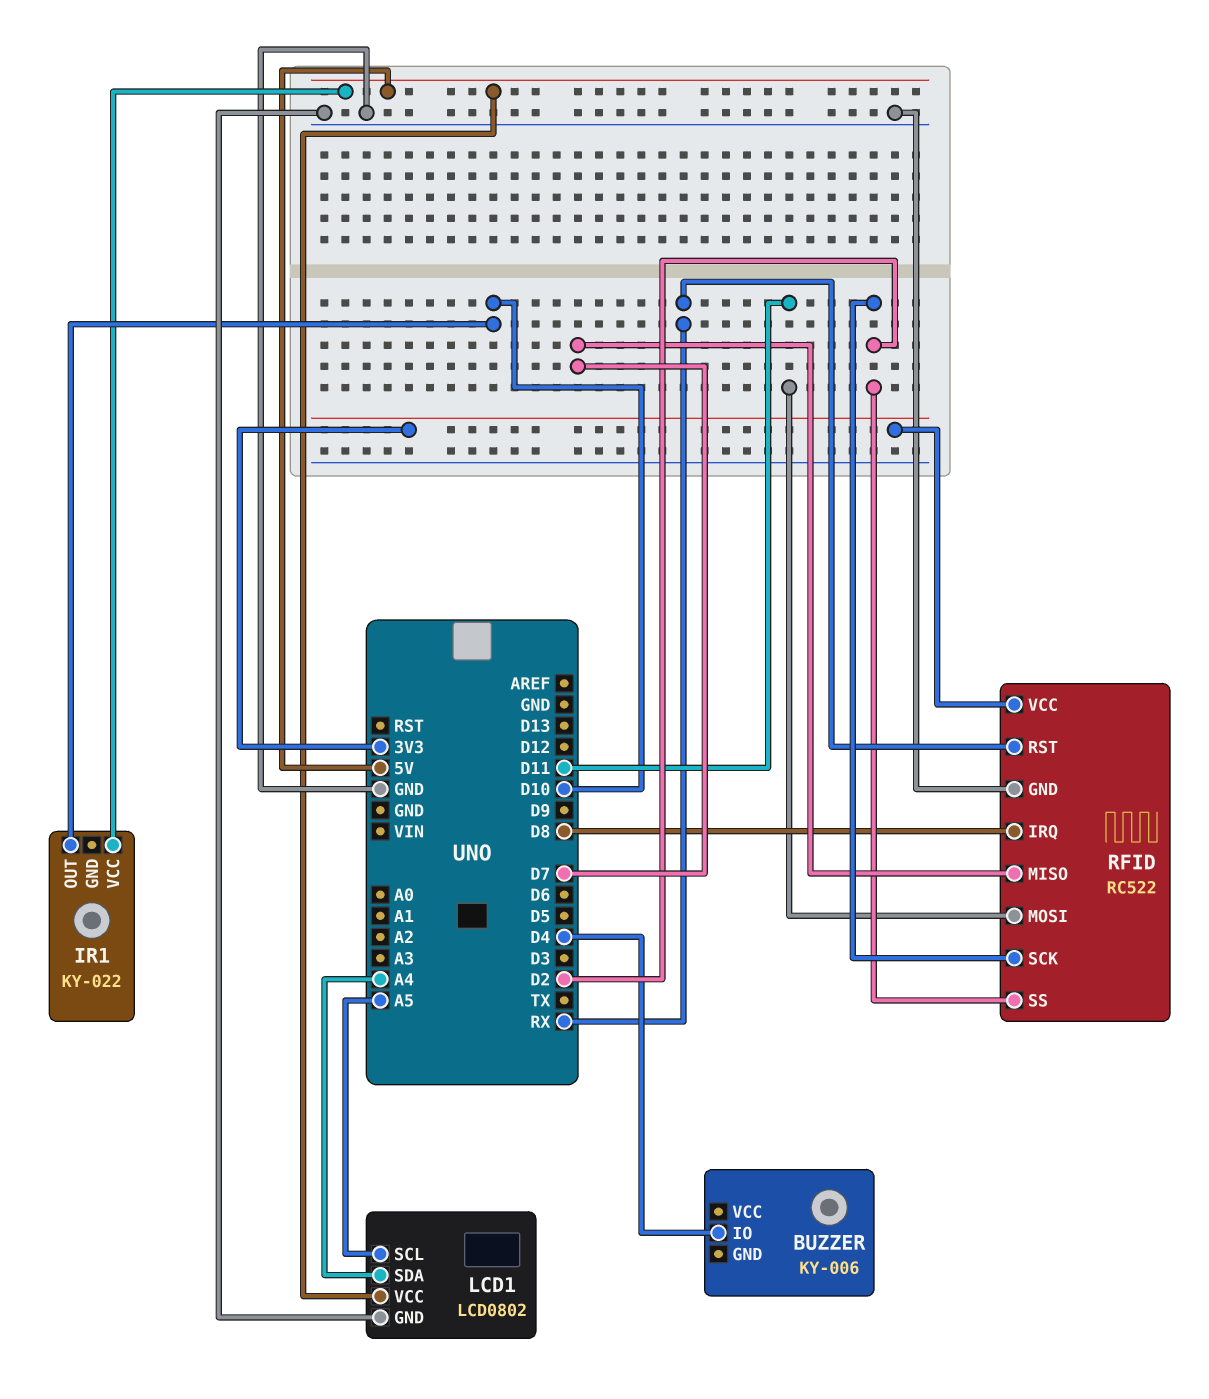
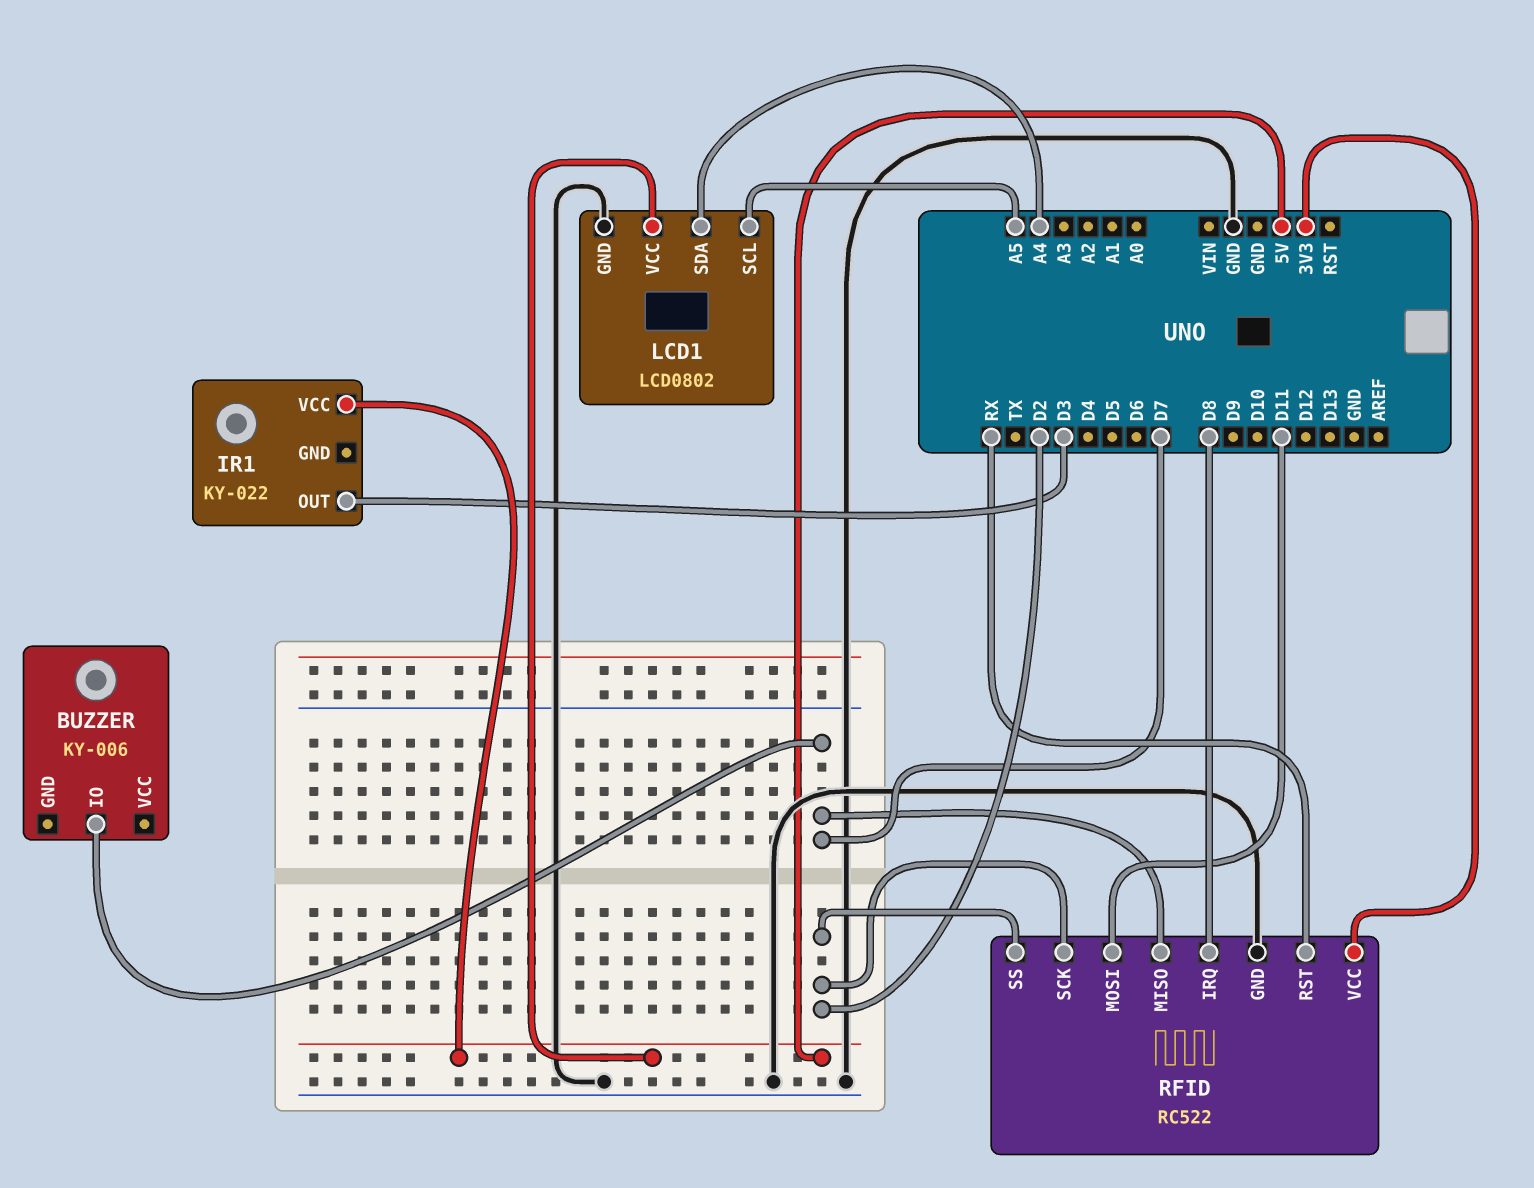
BUZZER pin IO: D4 -> D7
IR1 pin OUT: D10 -> D3

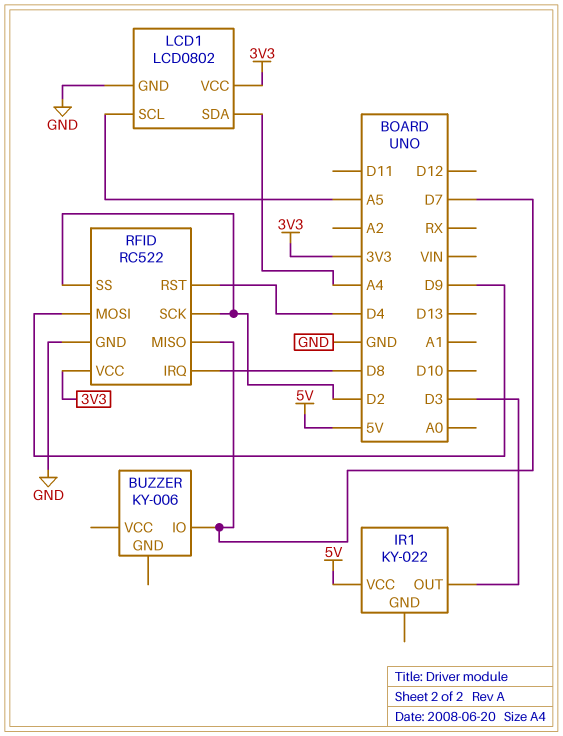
LCD1 pin VCC: 5V -> 3V3
RFID pin MOSI: D11 -> D9
RFID pin RST: RX -> D4

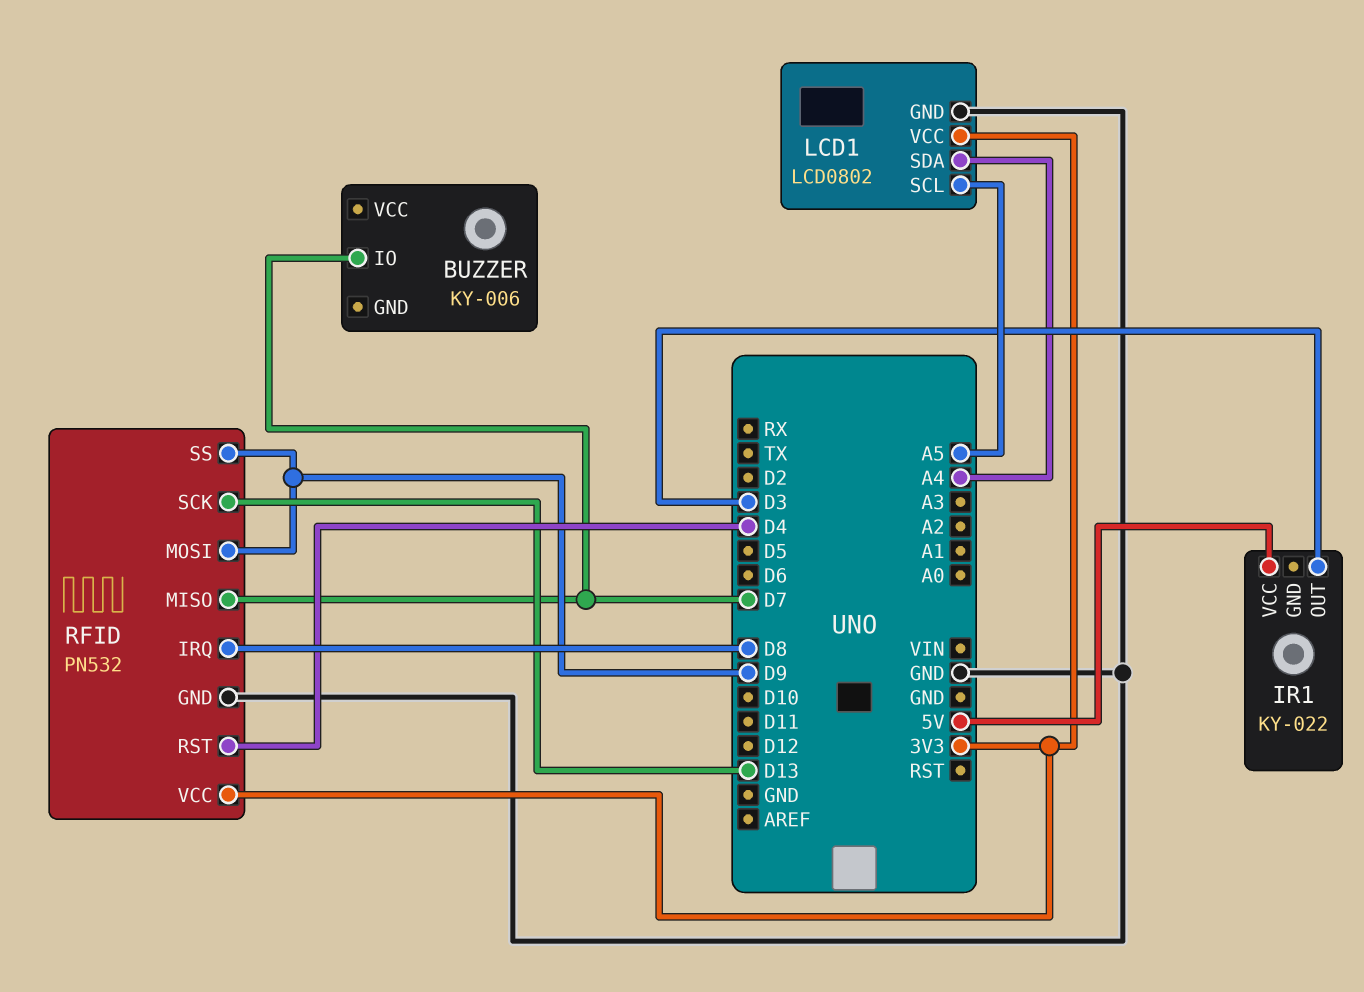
RFID: RC522 -> PN532
RFID pin SCK: D2 -> D13
RFID pin SS: D2 -> D9

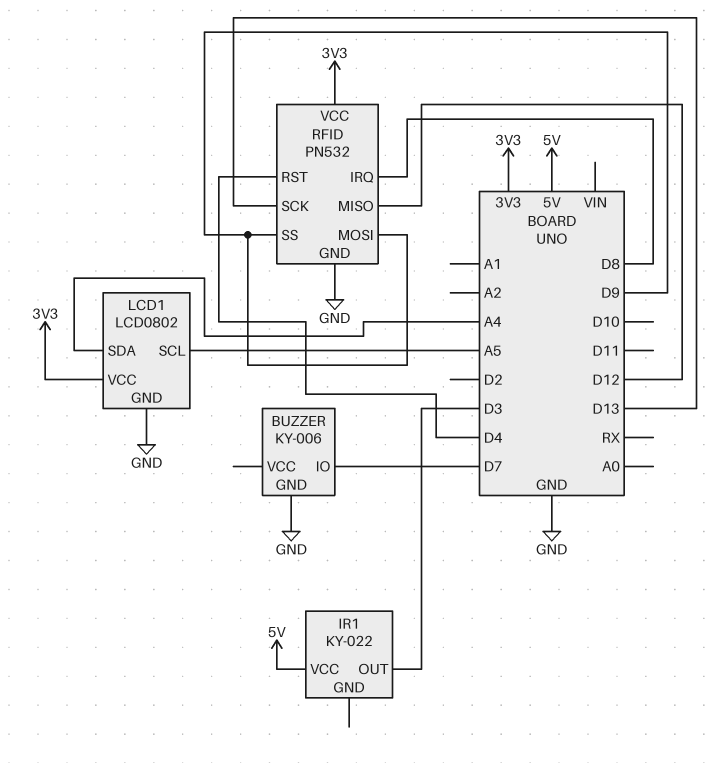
BUZZER pin GND: none -> GND
RFID pin MISO: D7 -> D12

